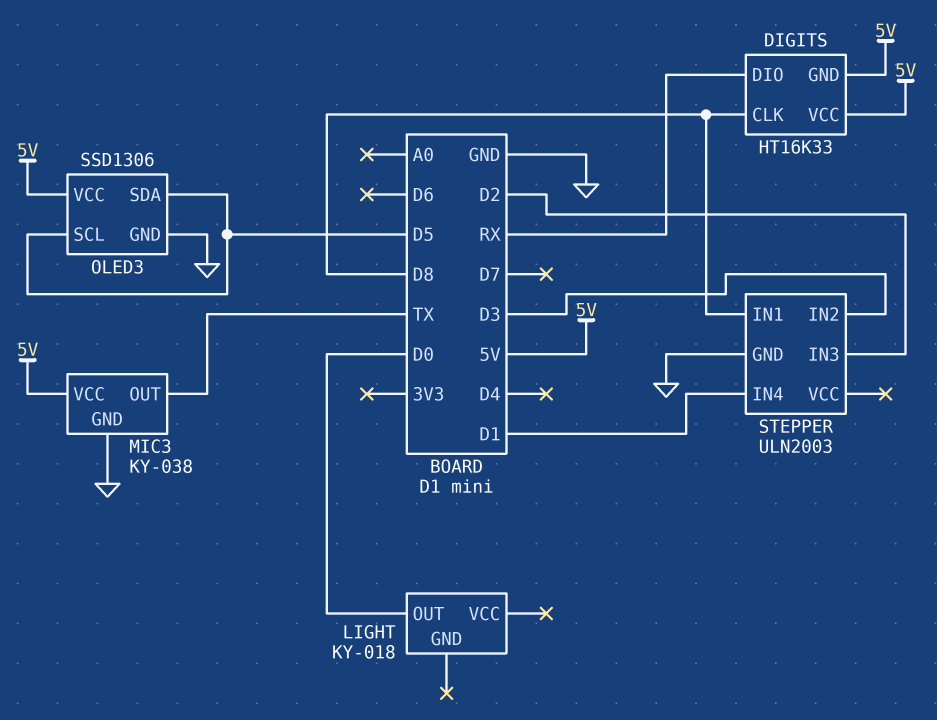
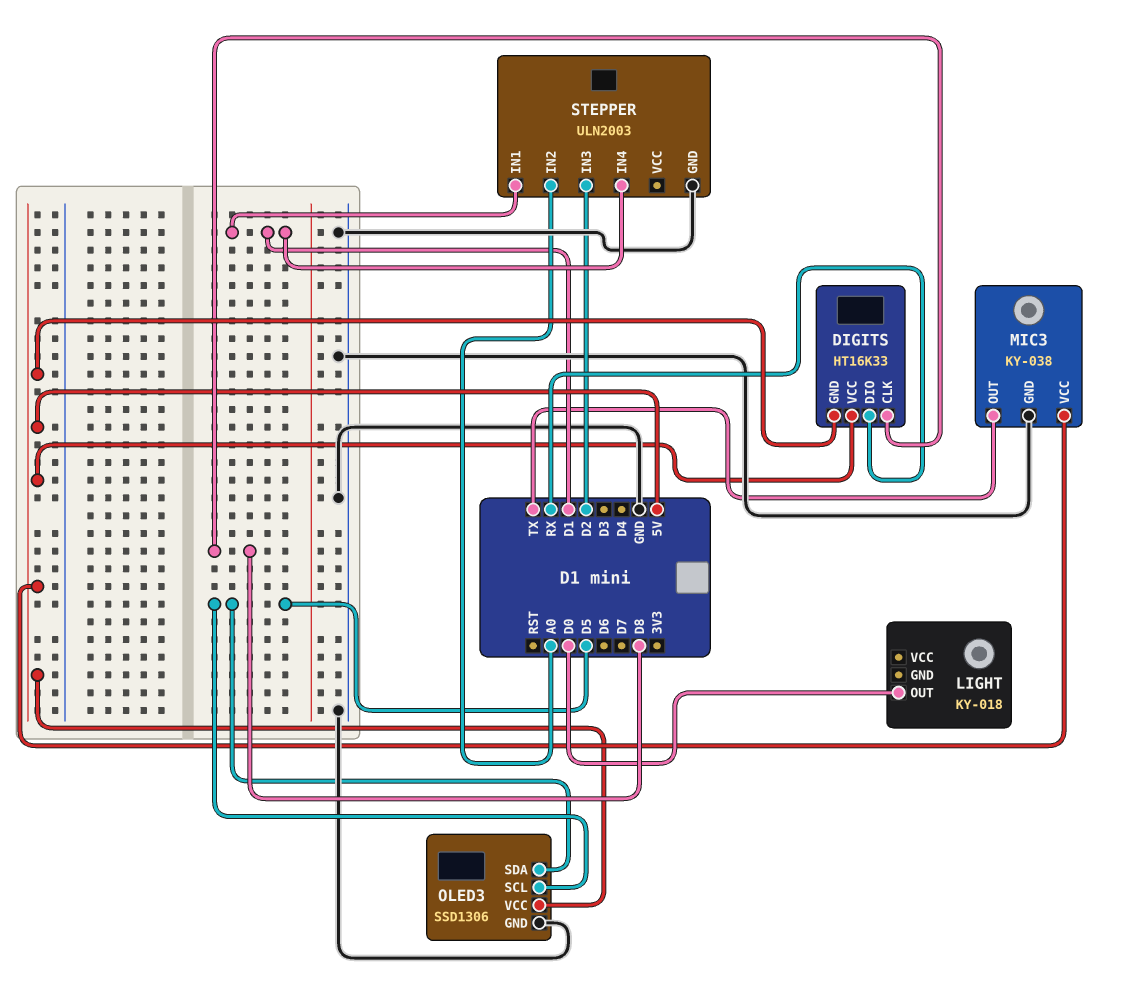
STEPPER pin IN1: D8 -> D1
STEPPER pin IN2: D3 -> A0

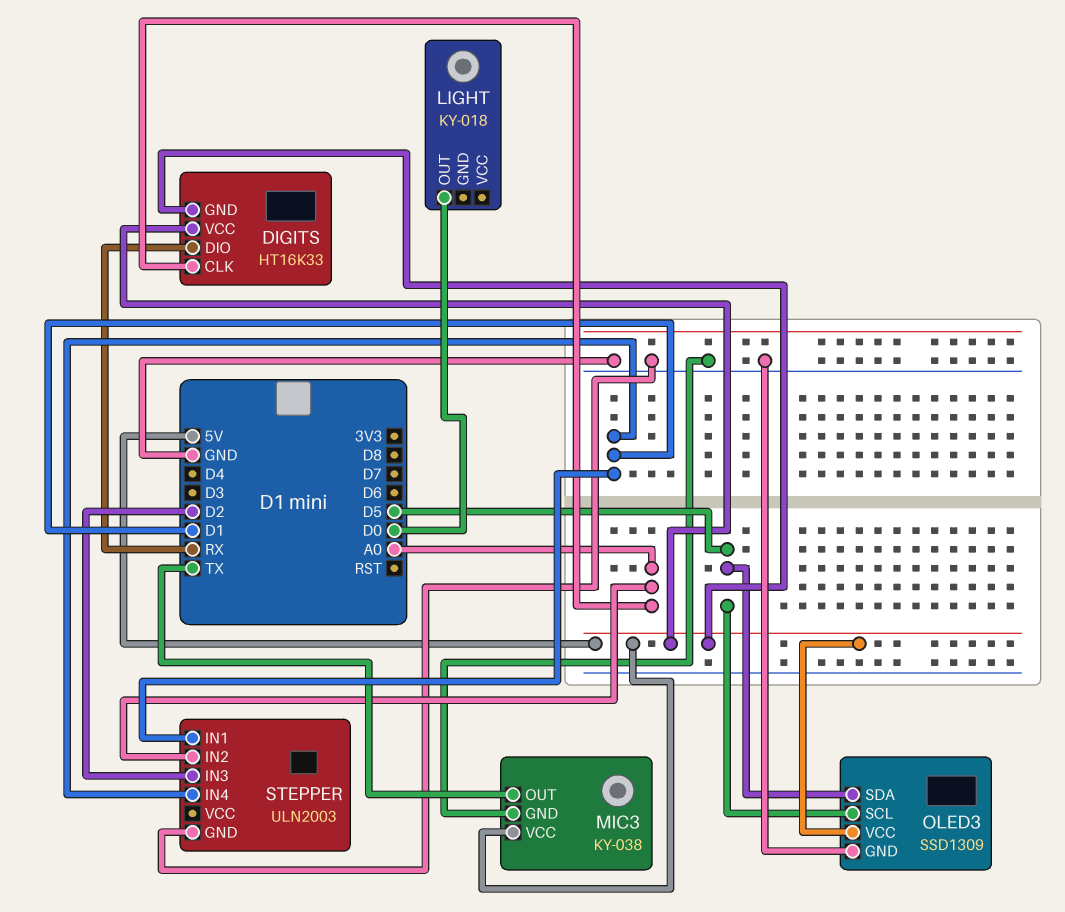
DIGITS pin CLK: D8 -> A0
OLED3: SSD1306 -> SSD1309

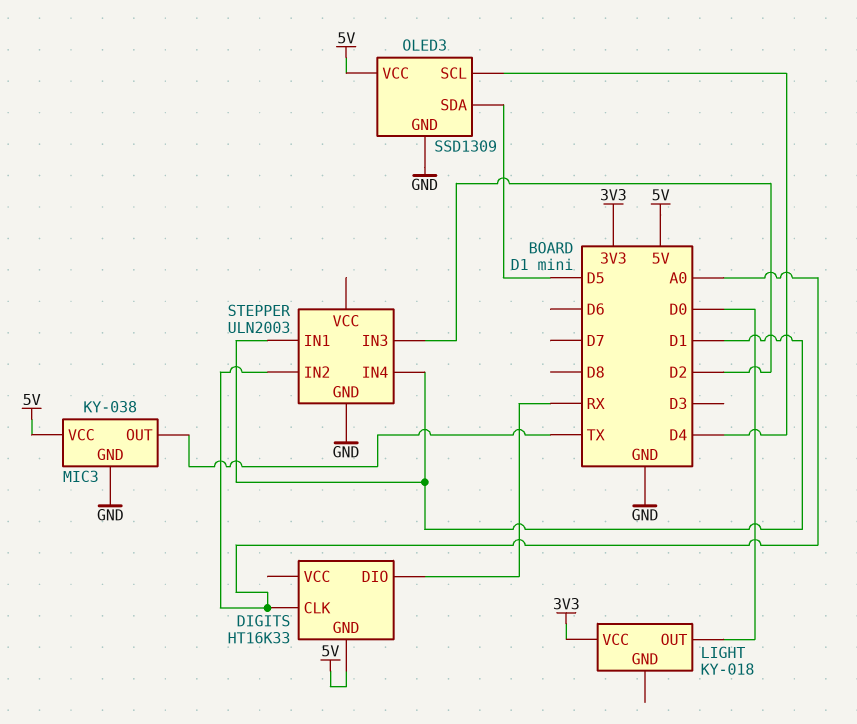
DIGITS pin VCC: 5V -> none
LIGHT pin VCC: none -> 3V3
OLED3 pin SCL: D5 -> D4

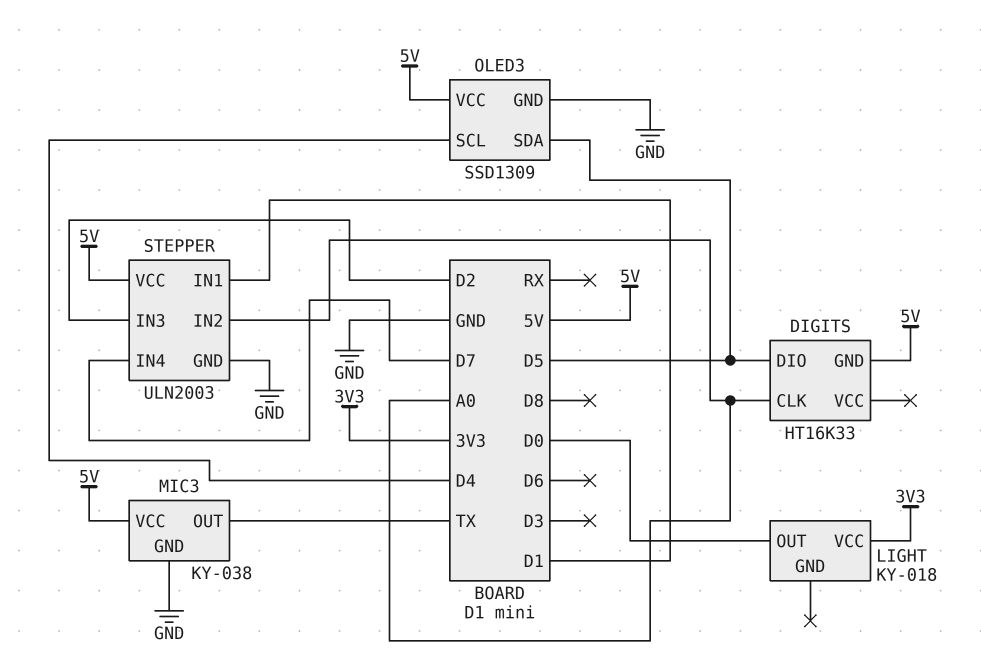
DIGITS pin DIO: RX -> D5
STEPPER pin IN4: D1 -> D7
STEPPER pin VCC: none -> 5V

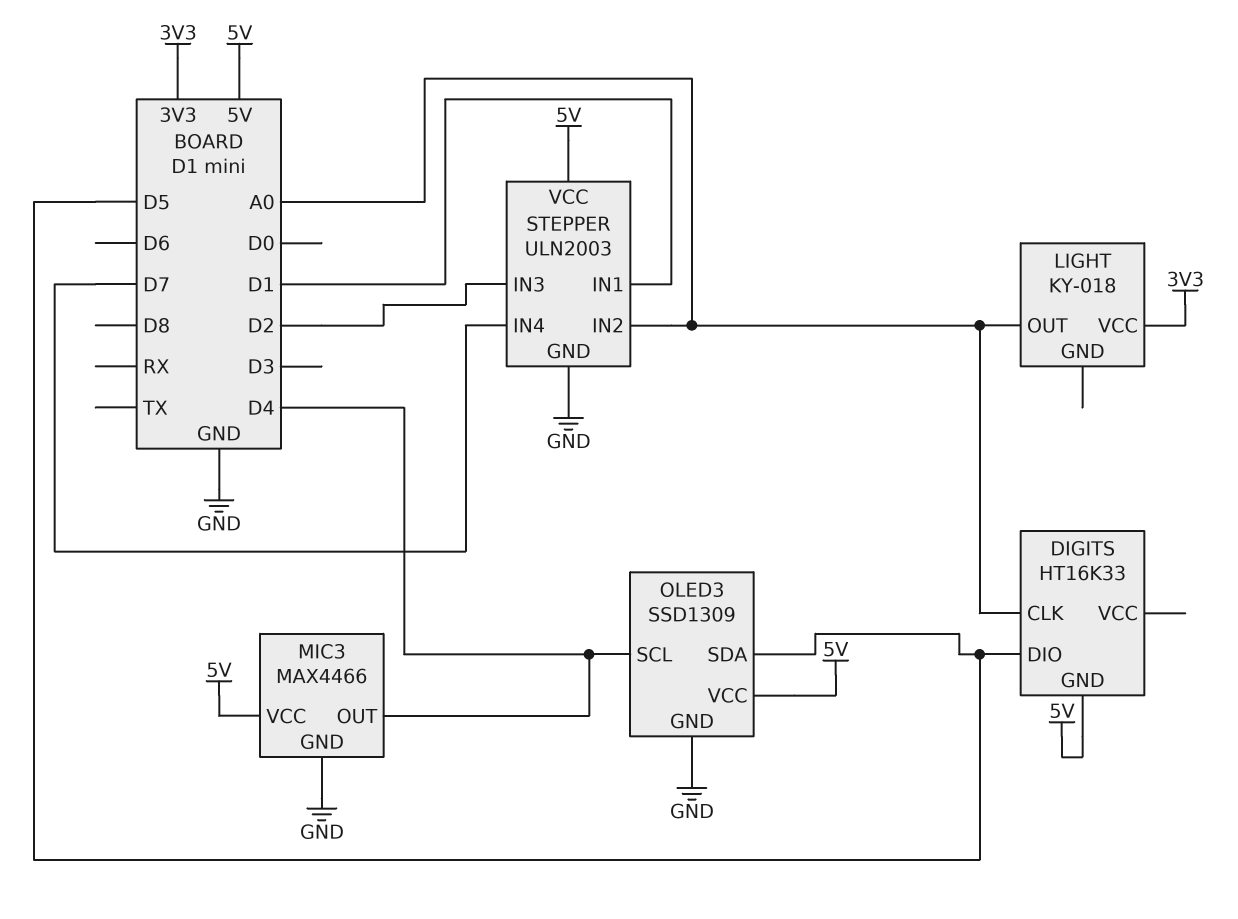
LIGHT pin OUT: D0 -> A0
MIC3: KY-038 -> MAX4466
MIC3 pin OUT: TX -> D4

